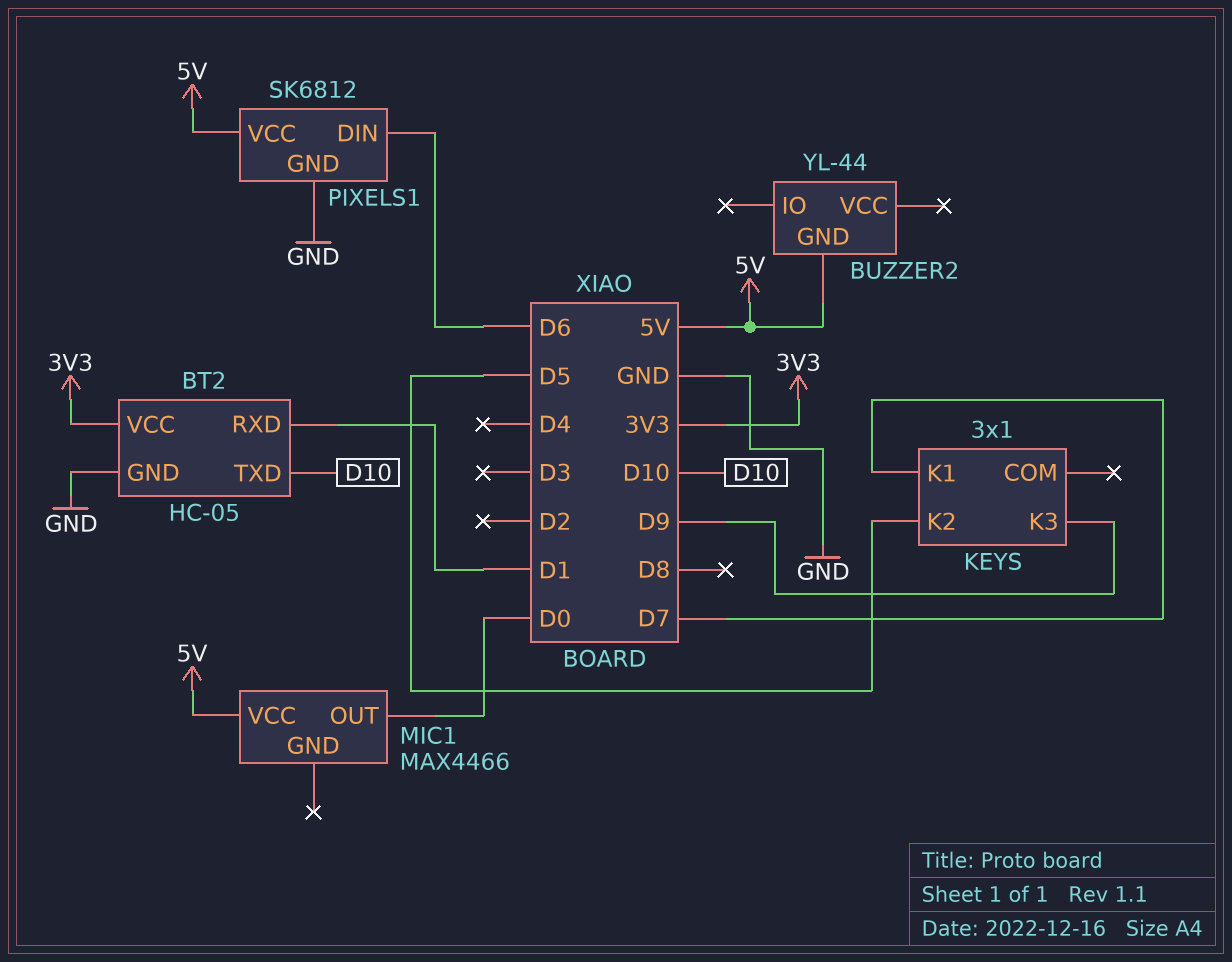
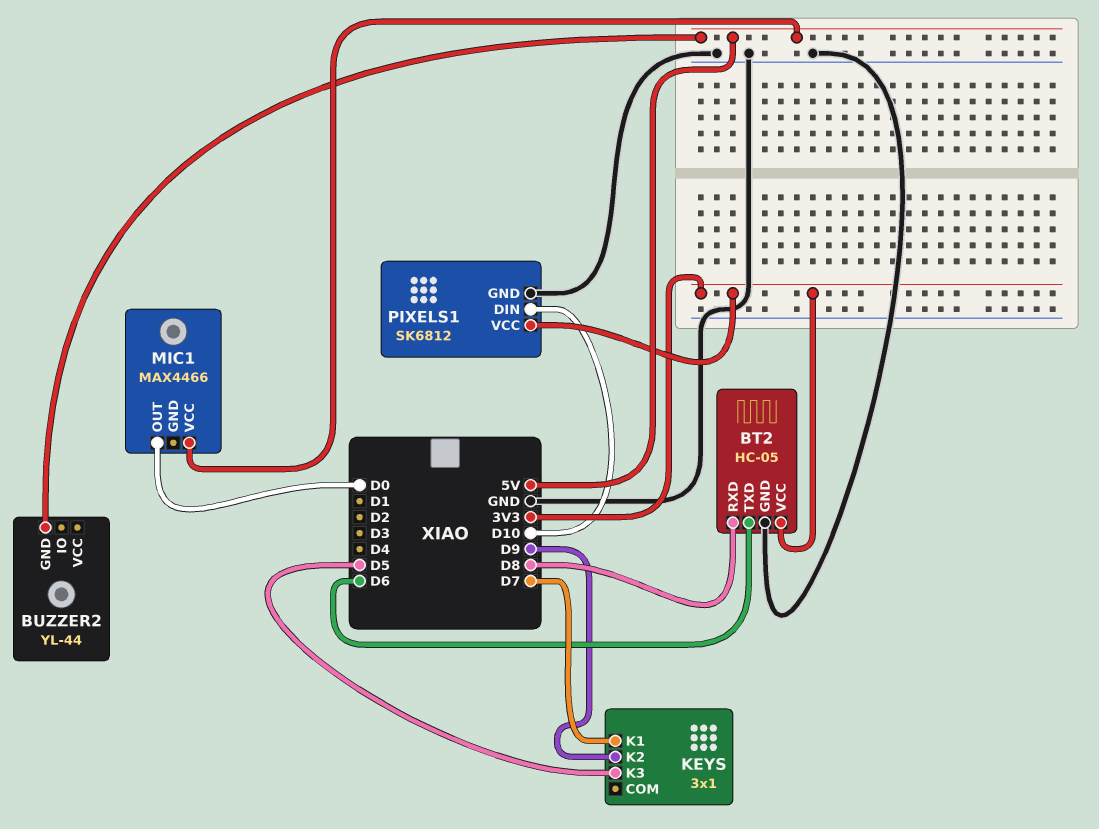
BT2 pin RXD: D1 -> D8
BT2 pin TXD: D10 -> D6
KEYS pin K2: D5 -> D9
KEYS pin K3: D9 -> D5
PIXELS1 pin DIN: D6 -> D10
PIXELS1 pin VCC: 5V -> 3V3

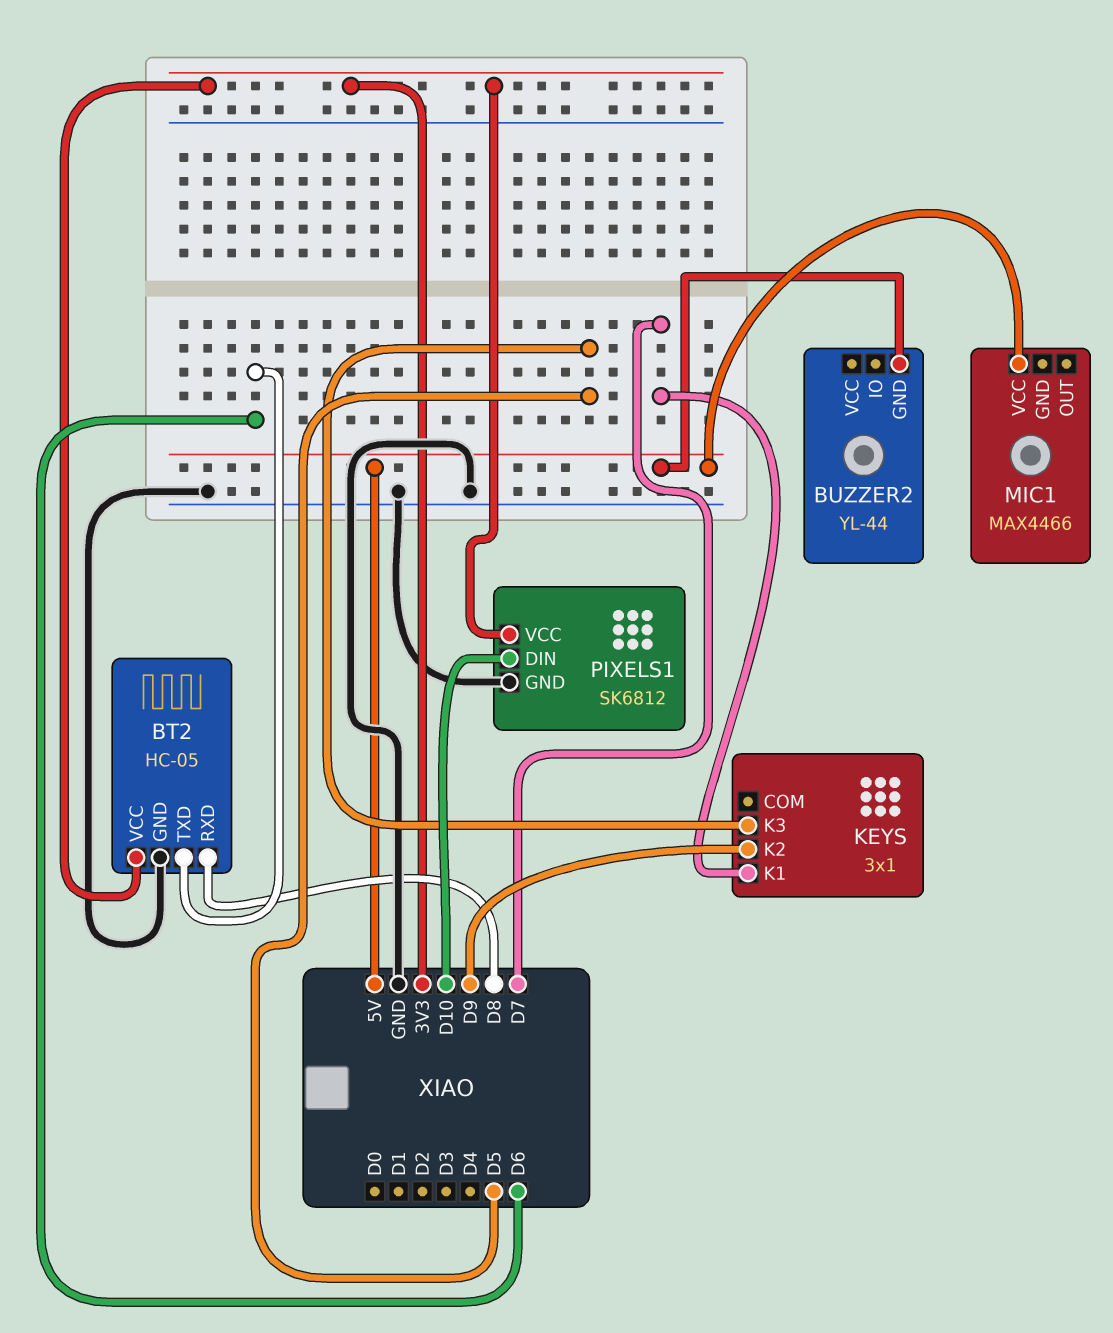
MIC1 pin OUT: D0 -> none

